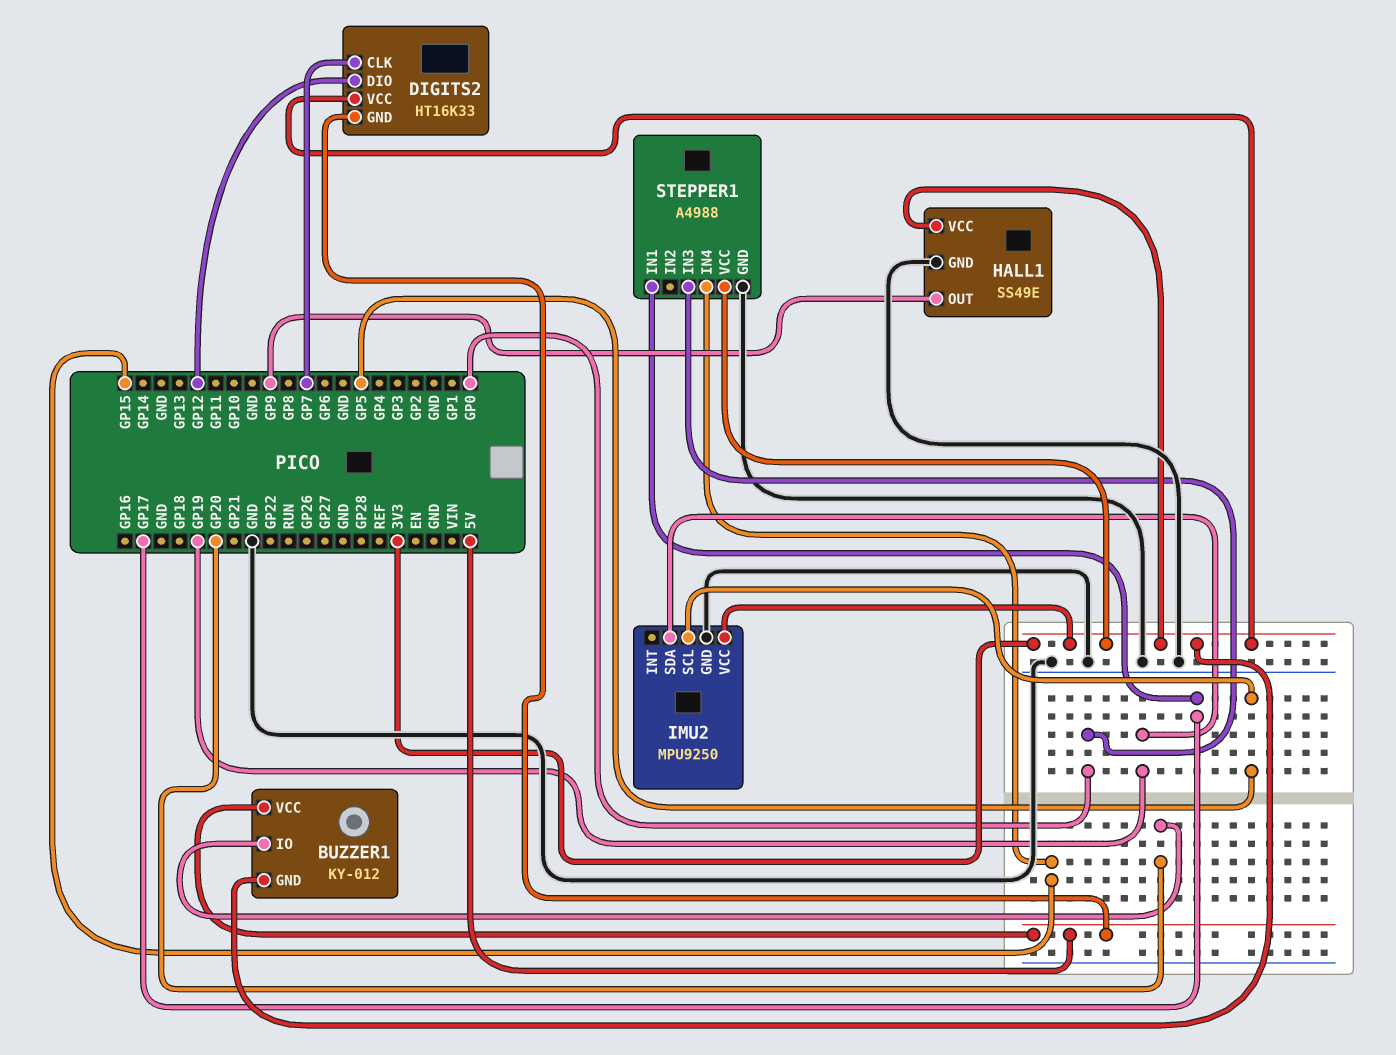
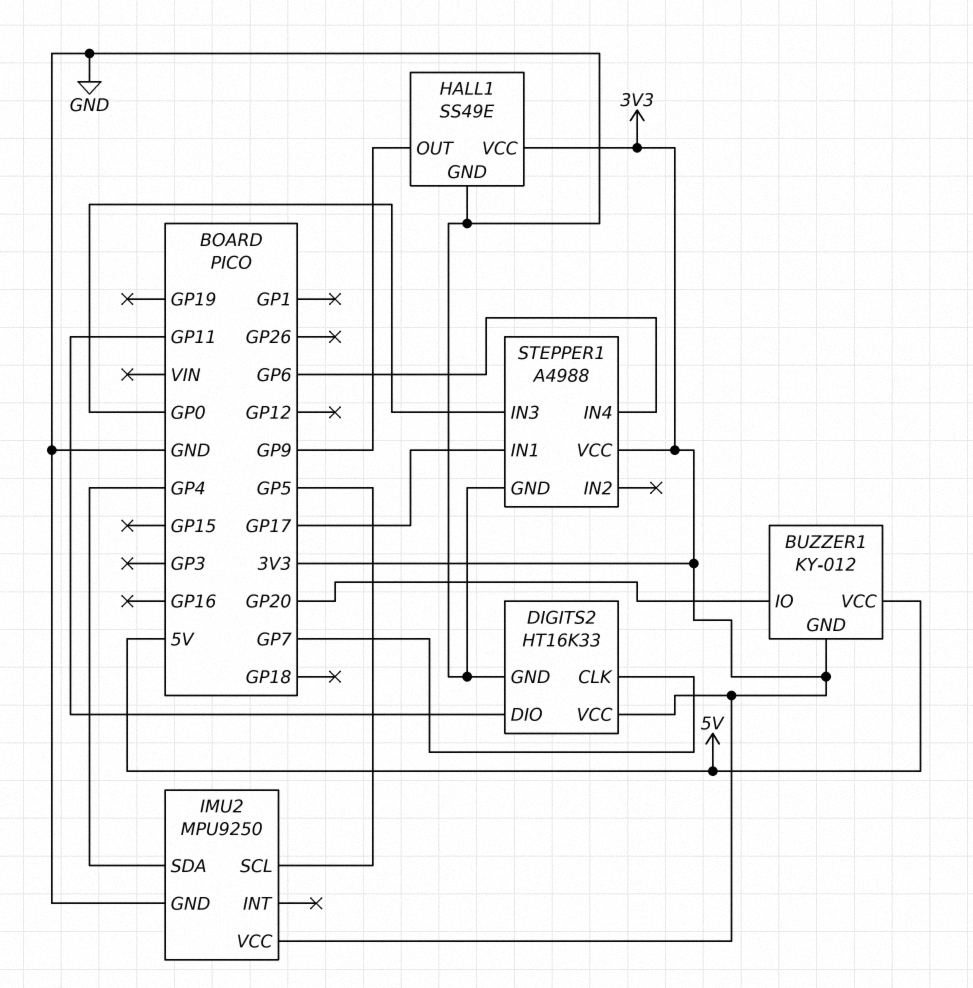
DIGITS2 pin DIO: GP12 -> GP11
DIGITS2 pin GND: 5V -> GND
IMU2 pin SDA: GP19 -> GP4
STEPPER1 pin IN4: GP15 -> GP6

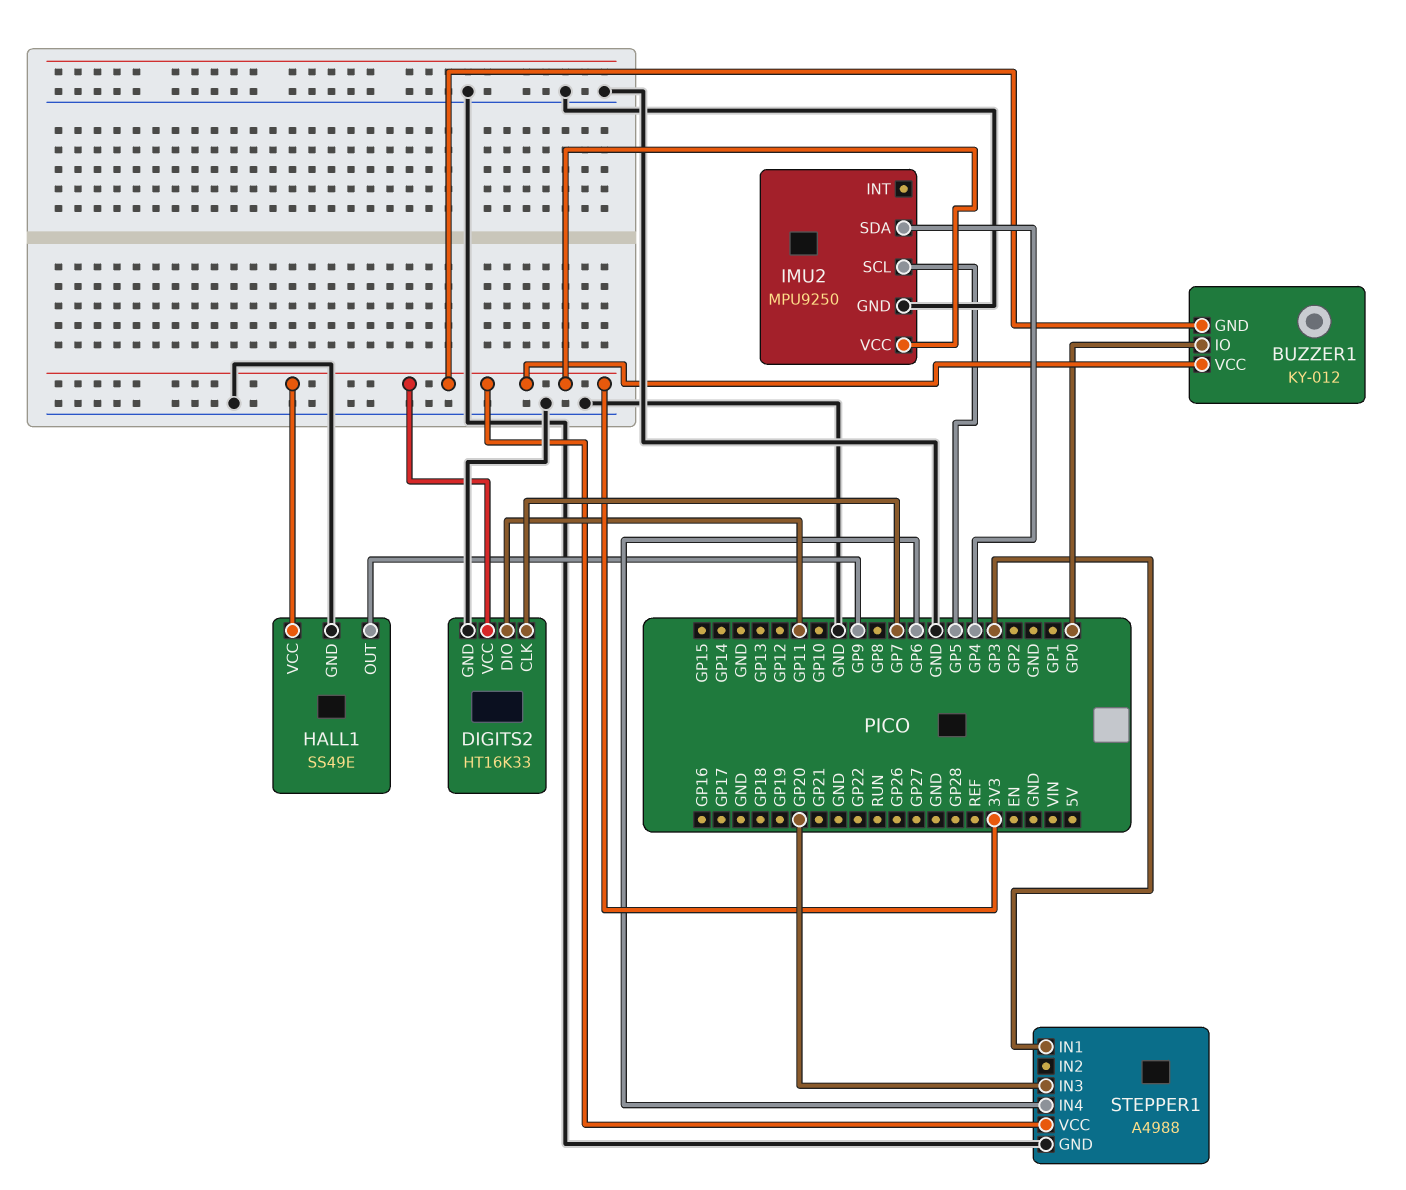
BUZZER1 pin IO: GP20 -> GP0
BUZZER1 pin VCC: 5V -> 3V3
STEPPER1 pin IN1: GP17 -> GP3
STEPPER1 pin IN3: GP0 -> GP20

